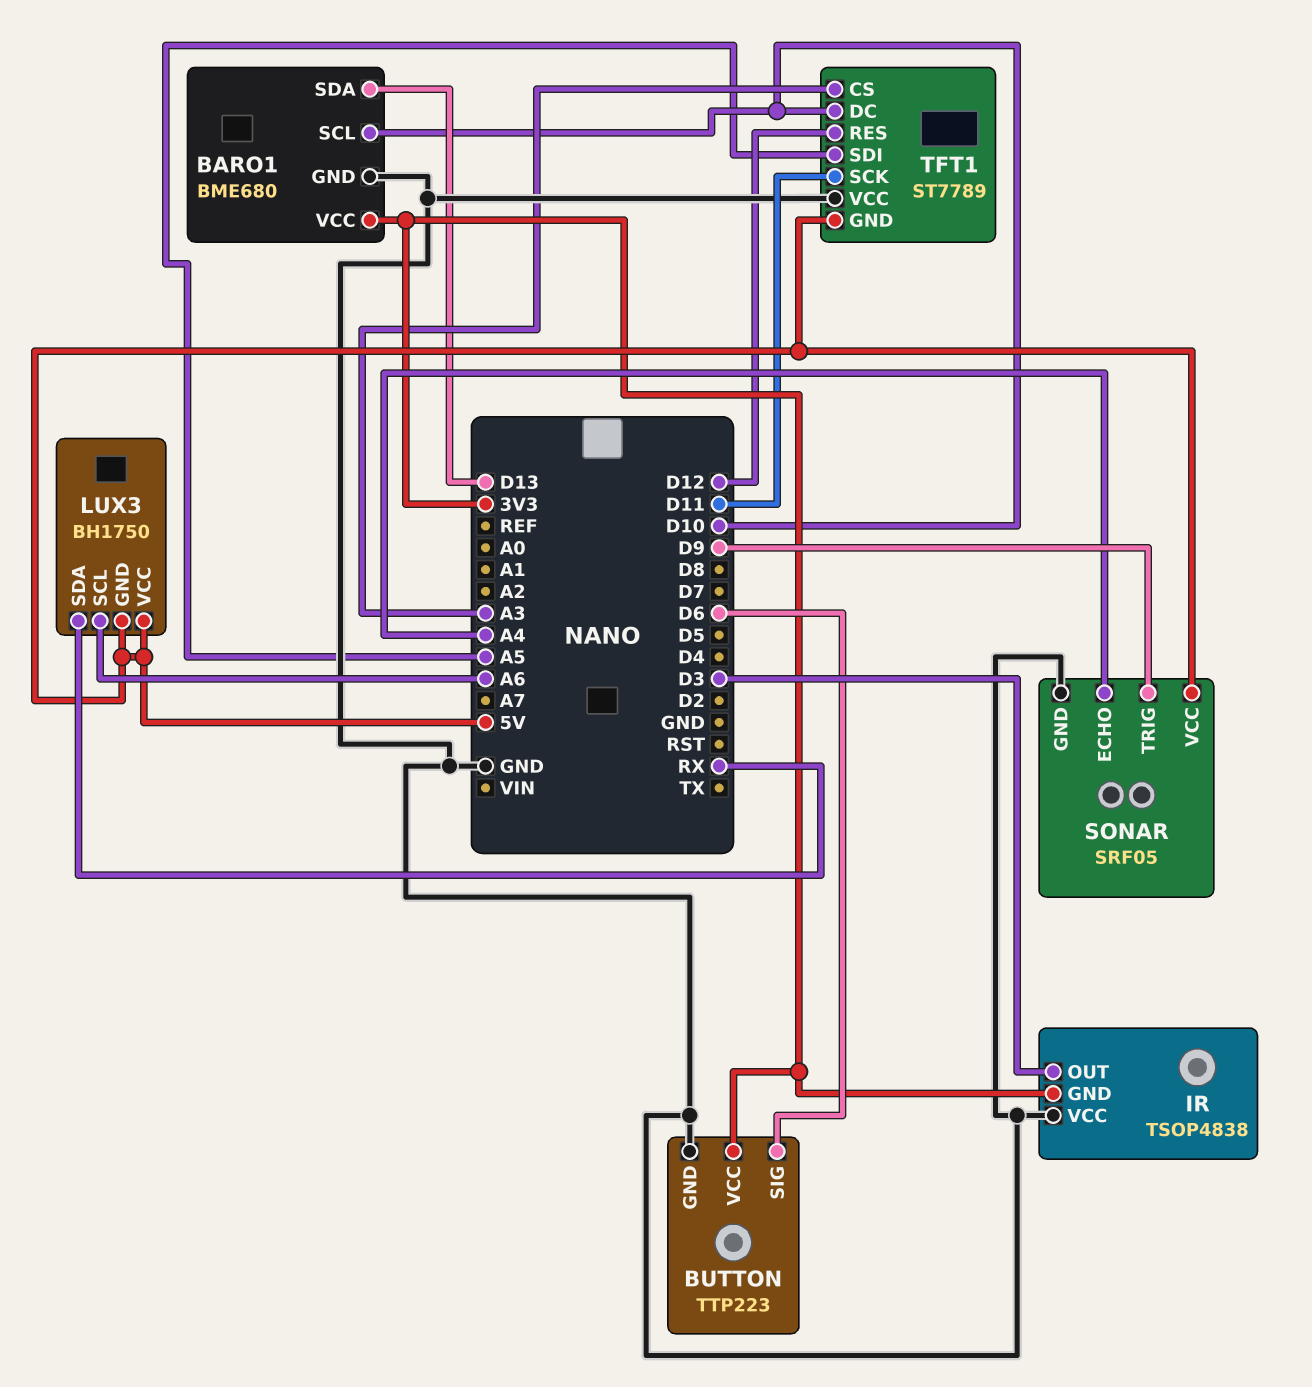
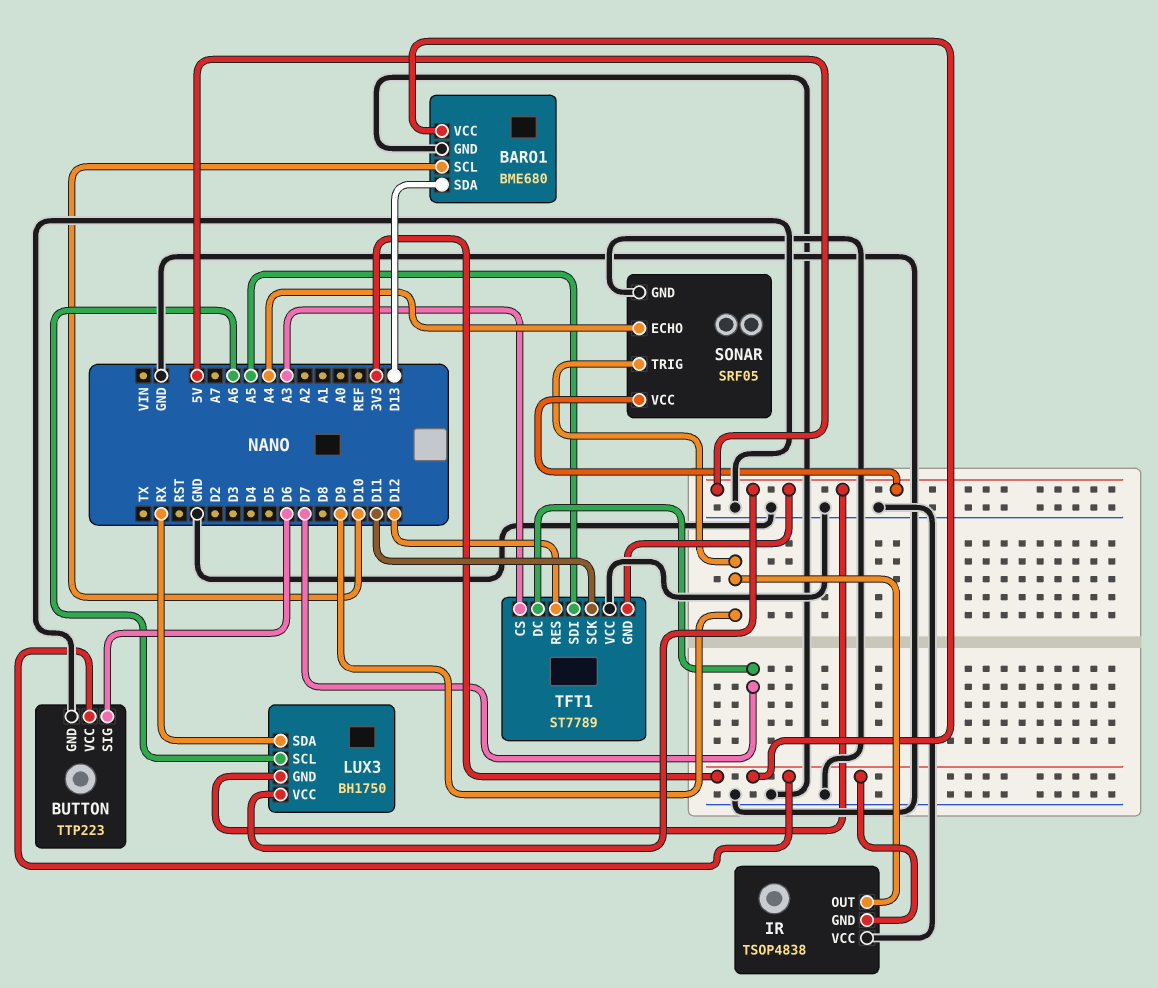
IR pin OUT: D3 -> D9
TFT1 pin DC: D10 -> D7

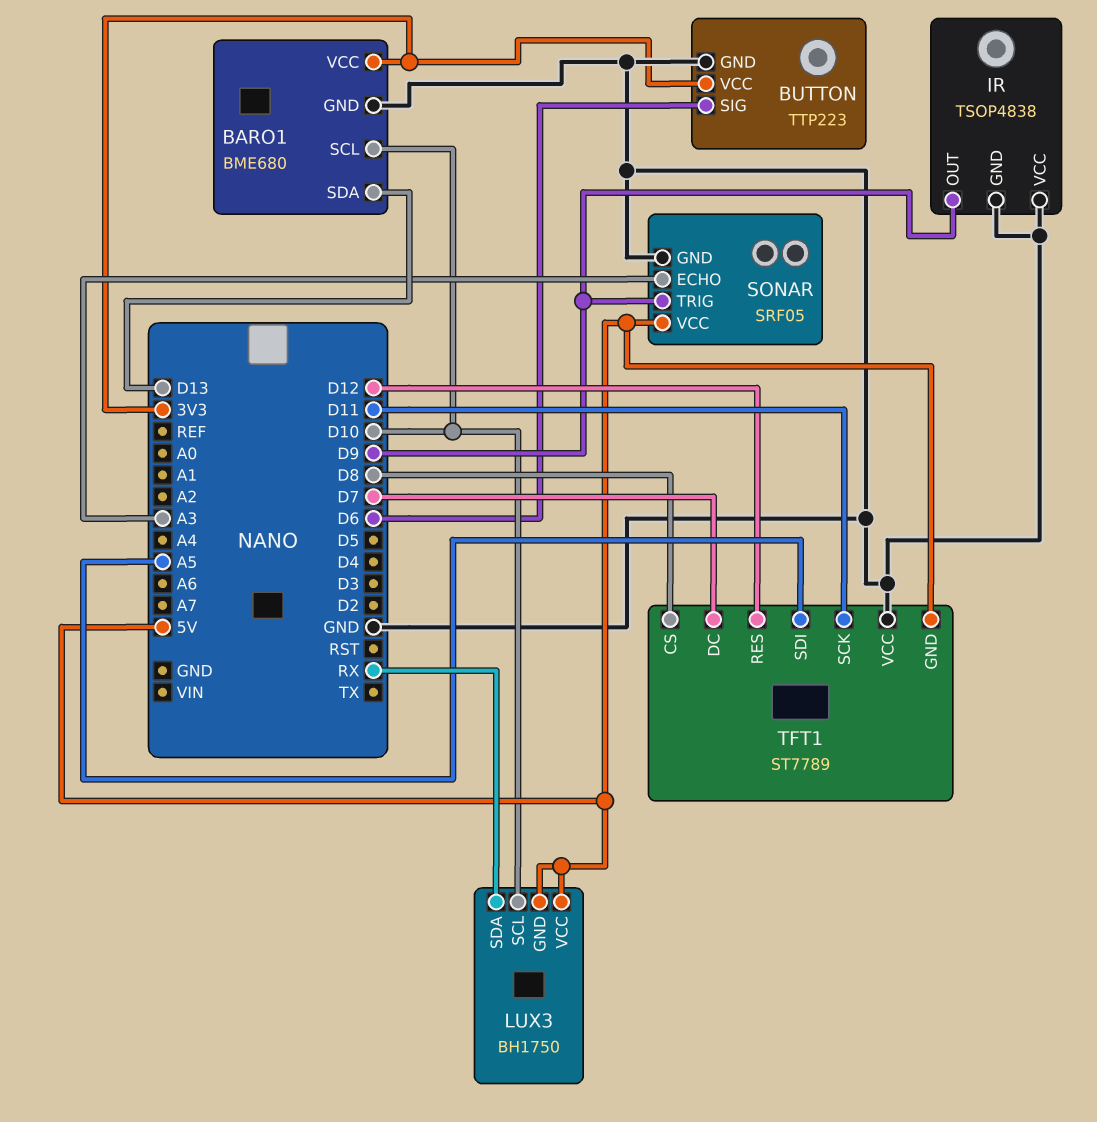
IR pin GND: 3V3 -> GND
LUX3 pin SCL: A6 -> D10
SONAR pin ECHO: A4 -> A3
TFT1 pin CS: A3 -> D8

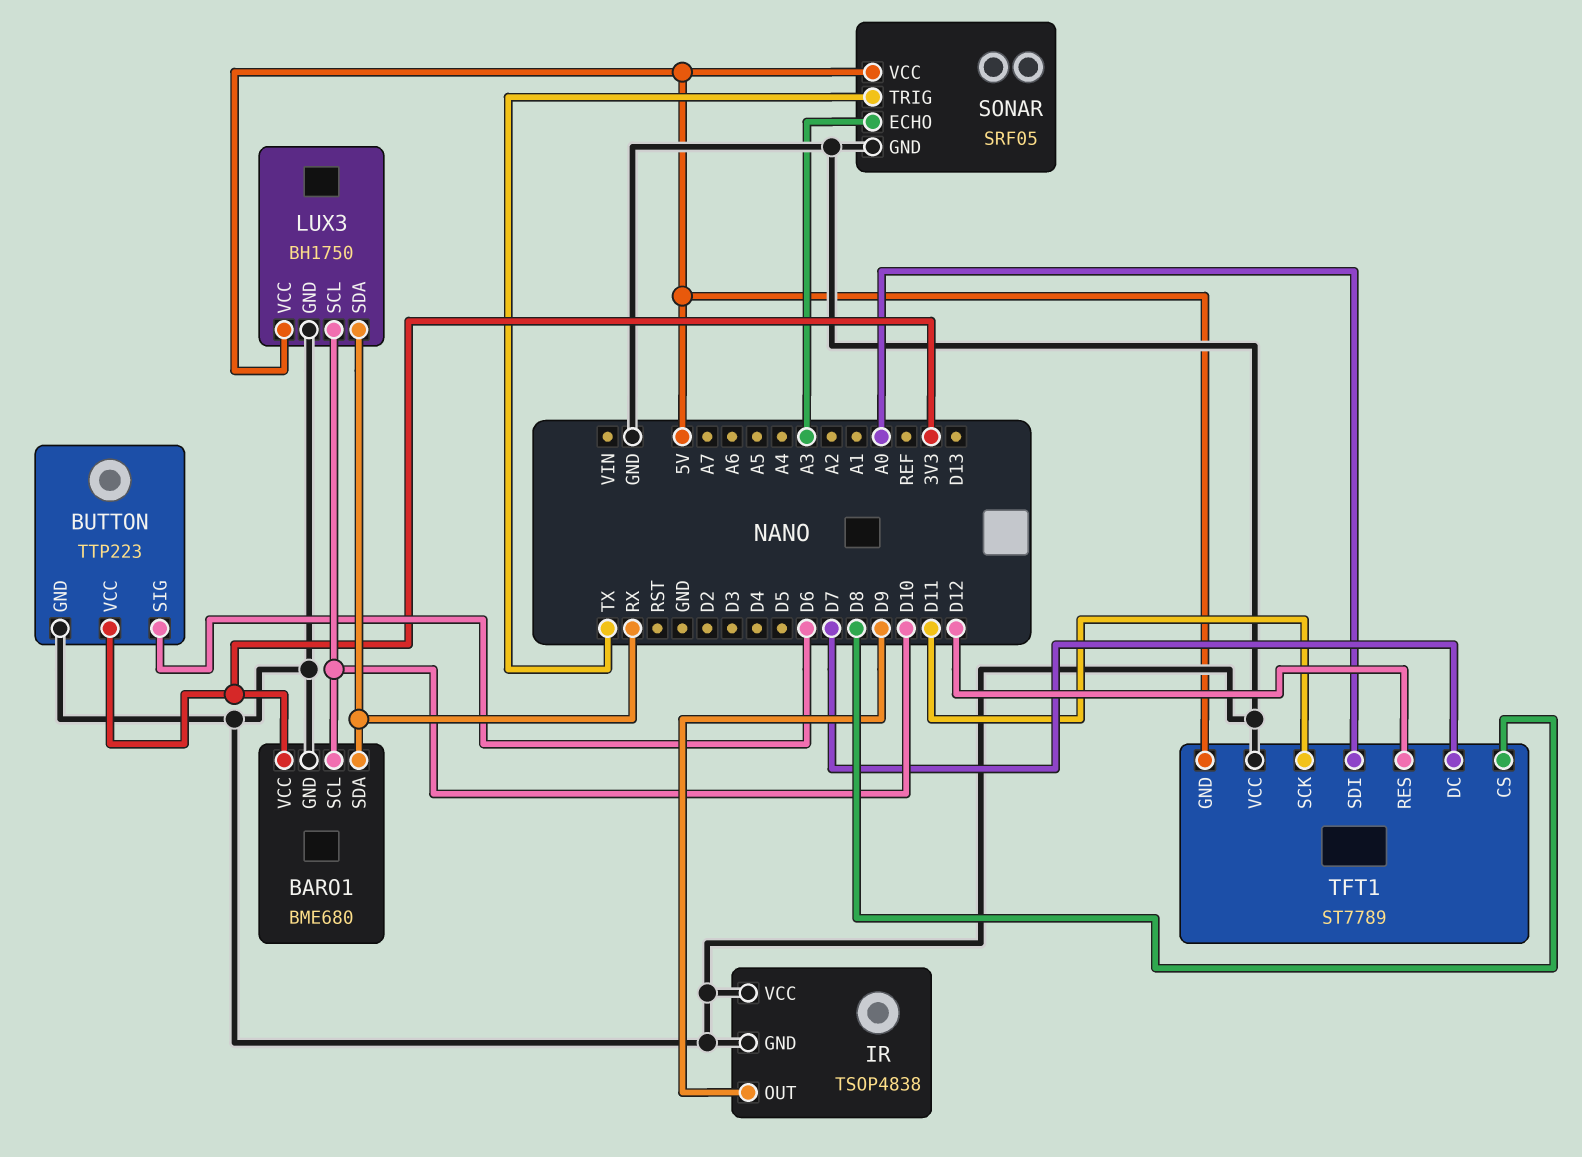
BARO1 pin SDA: D13 -> RX
LUX3 pin GND: 5V -> GND
SONAR pin TRIG: D9 -> TX
TFT1 pin SDI: A5 -> A0

